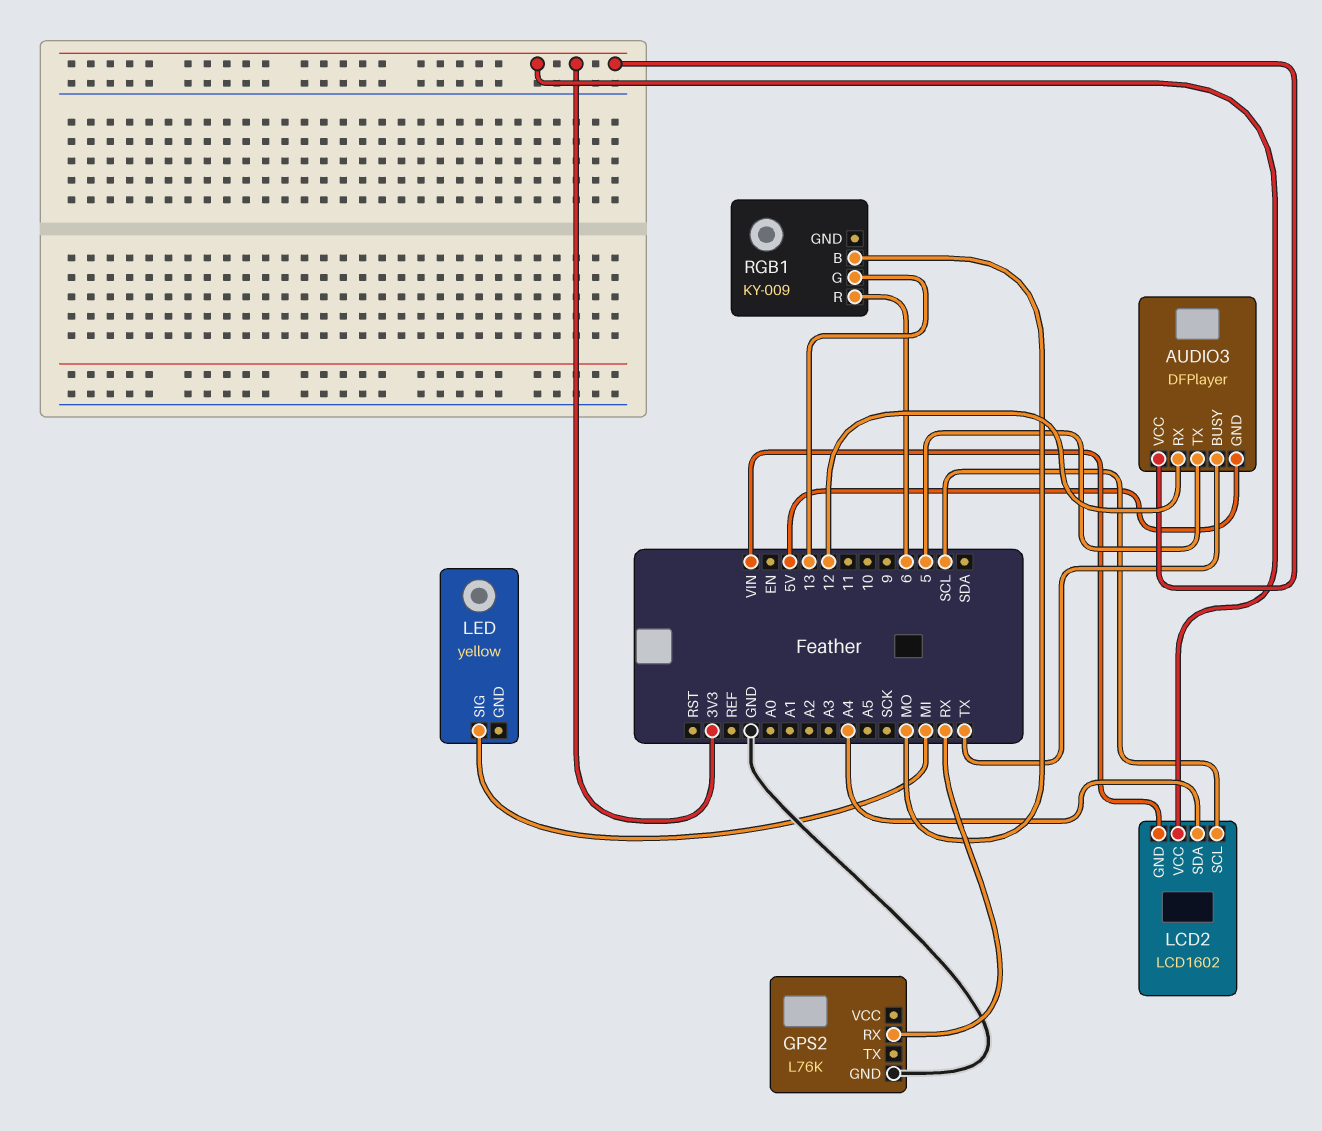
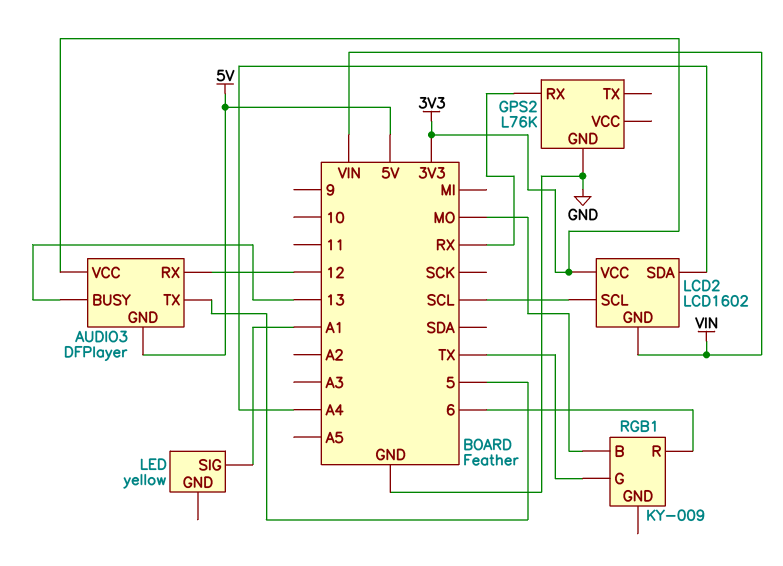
AUDIO3 pin BUSY: TX -> 13
LED pin SIG: MI -> A1
RGB1 pin G: 13 -> TX

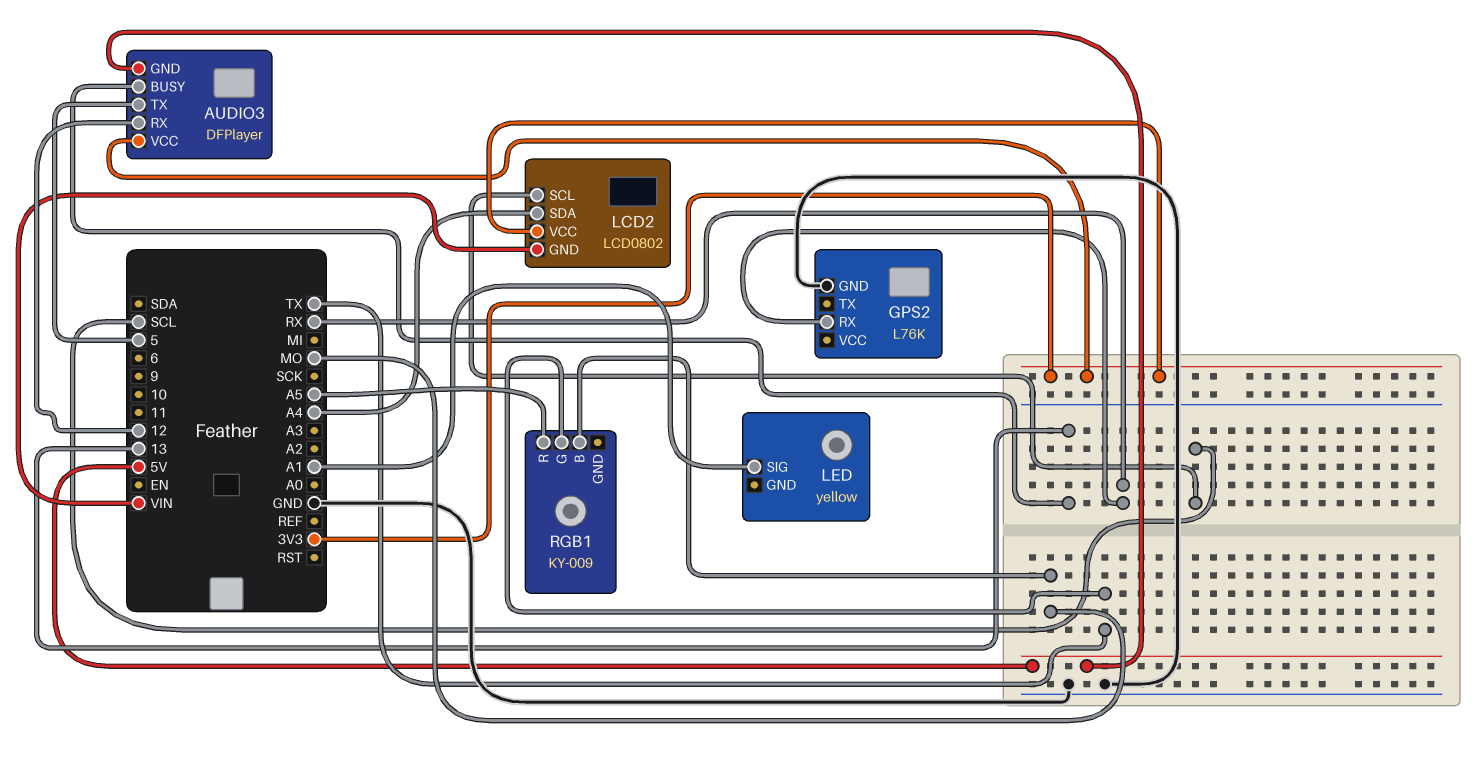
LCD2: LCD1602 -> LCD0802
RGB1 pin R: 6 -> A5

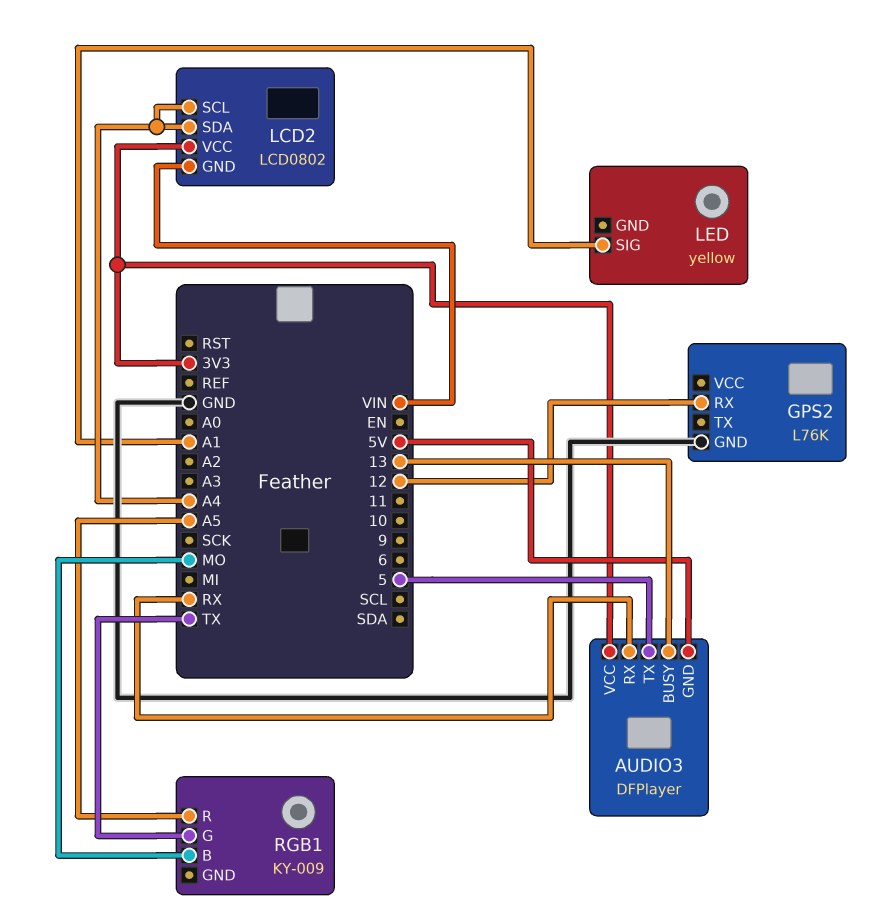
AUDIO3 pin RX: 12 -> RX
GPS2 pin RX: RX -> 12
LCD2 pin SCL: SCL -> A4

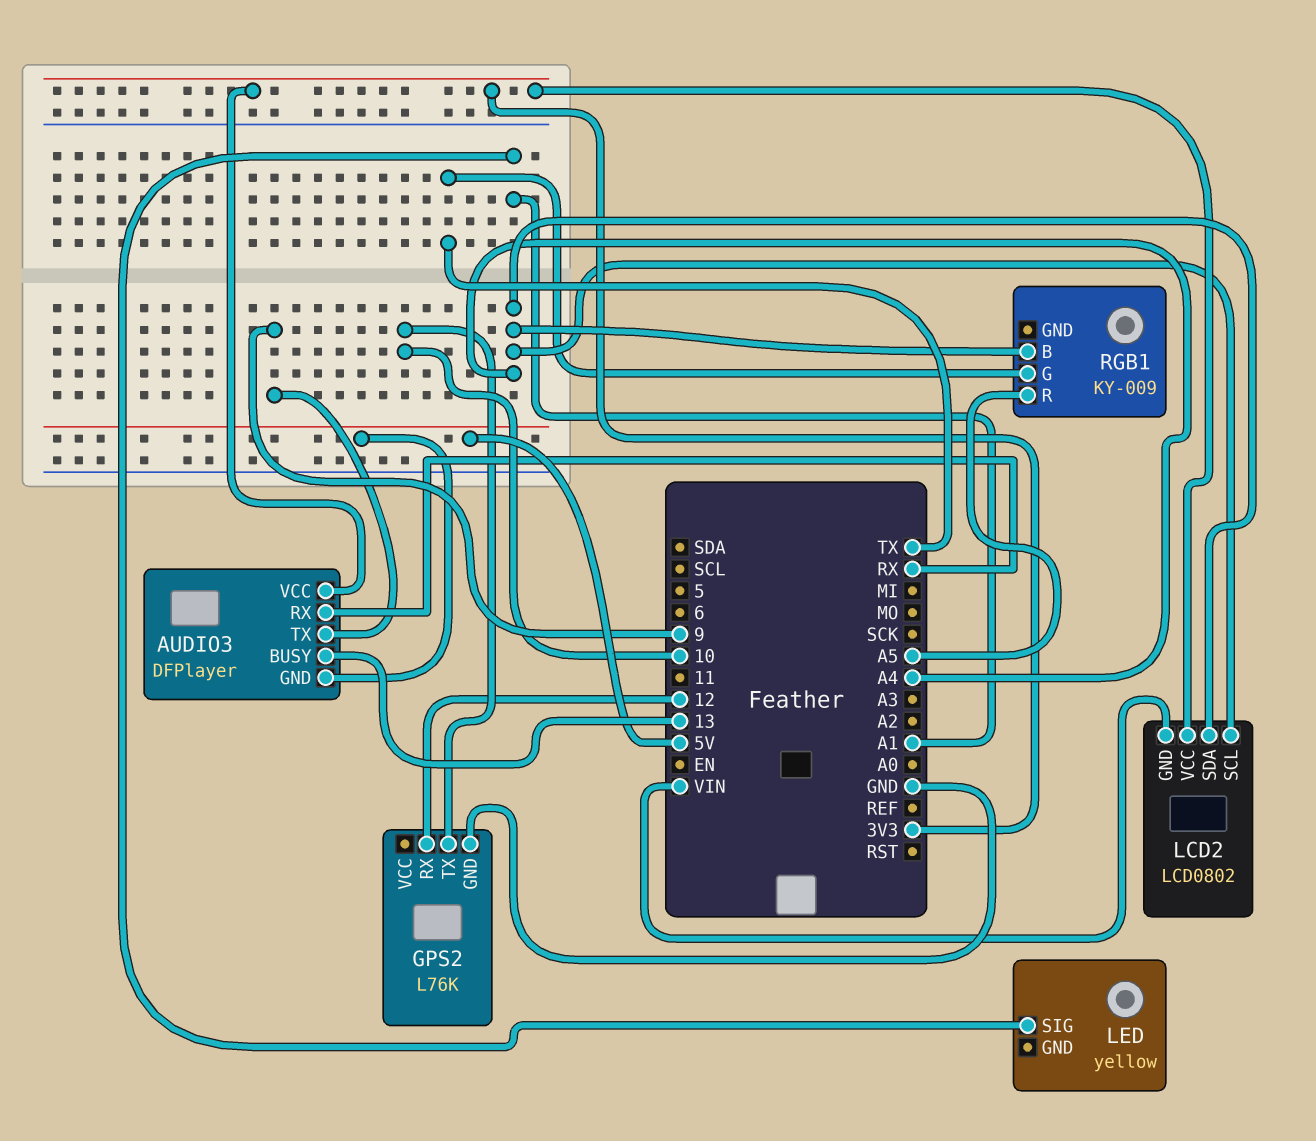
AUDIO3 pin TX: 5 -> 9
GPS2 pin TX: none -> 10
RGB1 pin B: MO -> A4

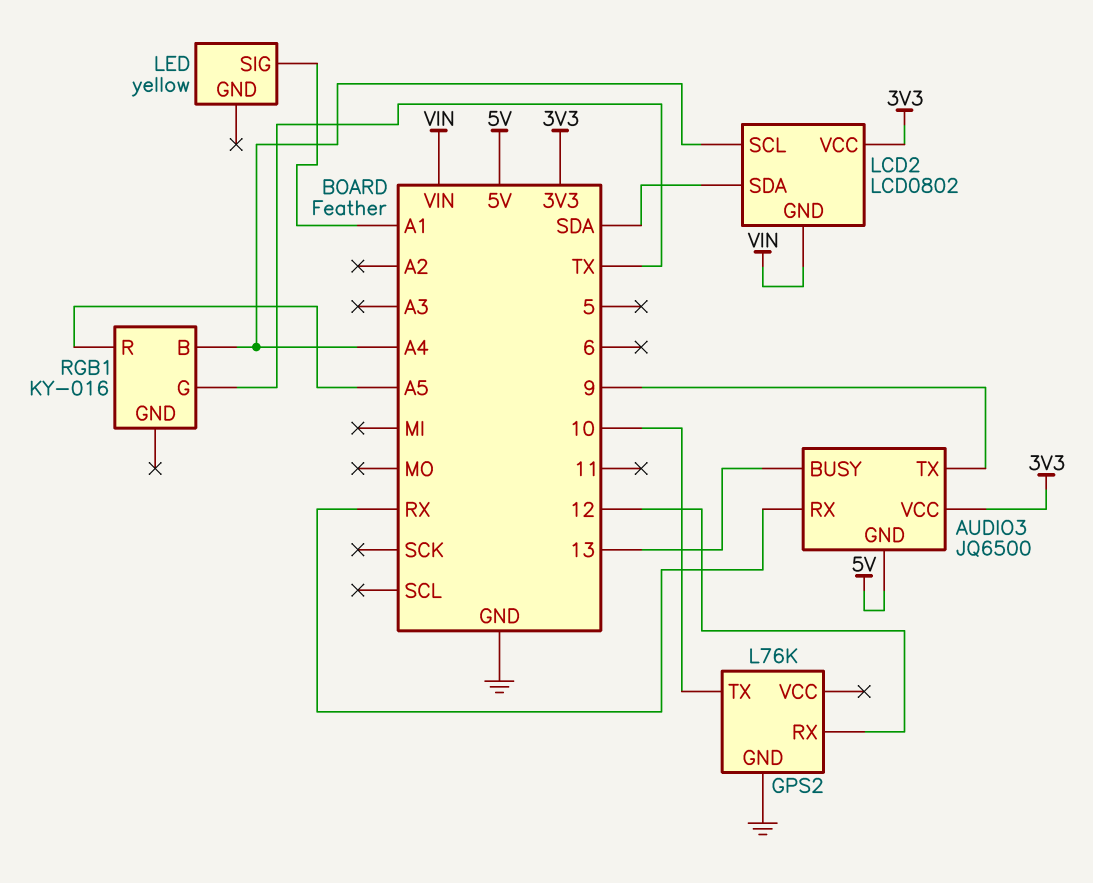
AUDIO3: DFPlayer -> JQ6500
LCD2 pin SDA: A4 -> SDA
RGB1: KY-009 -> KY-016

